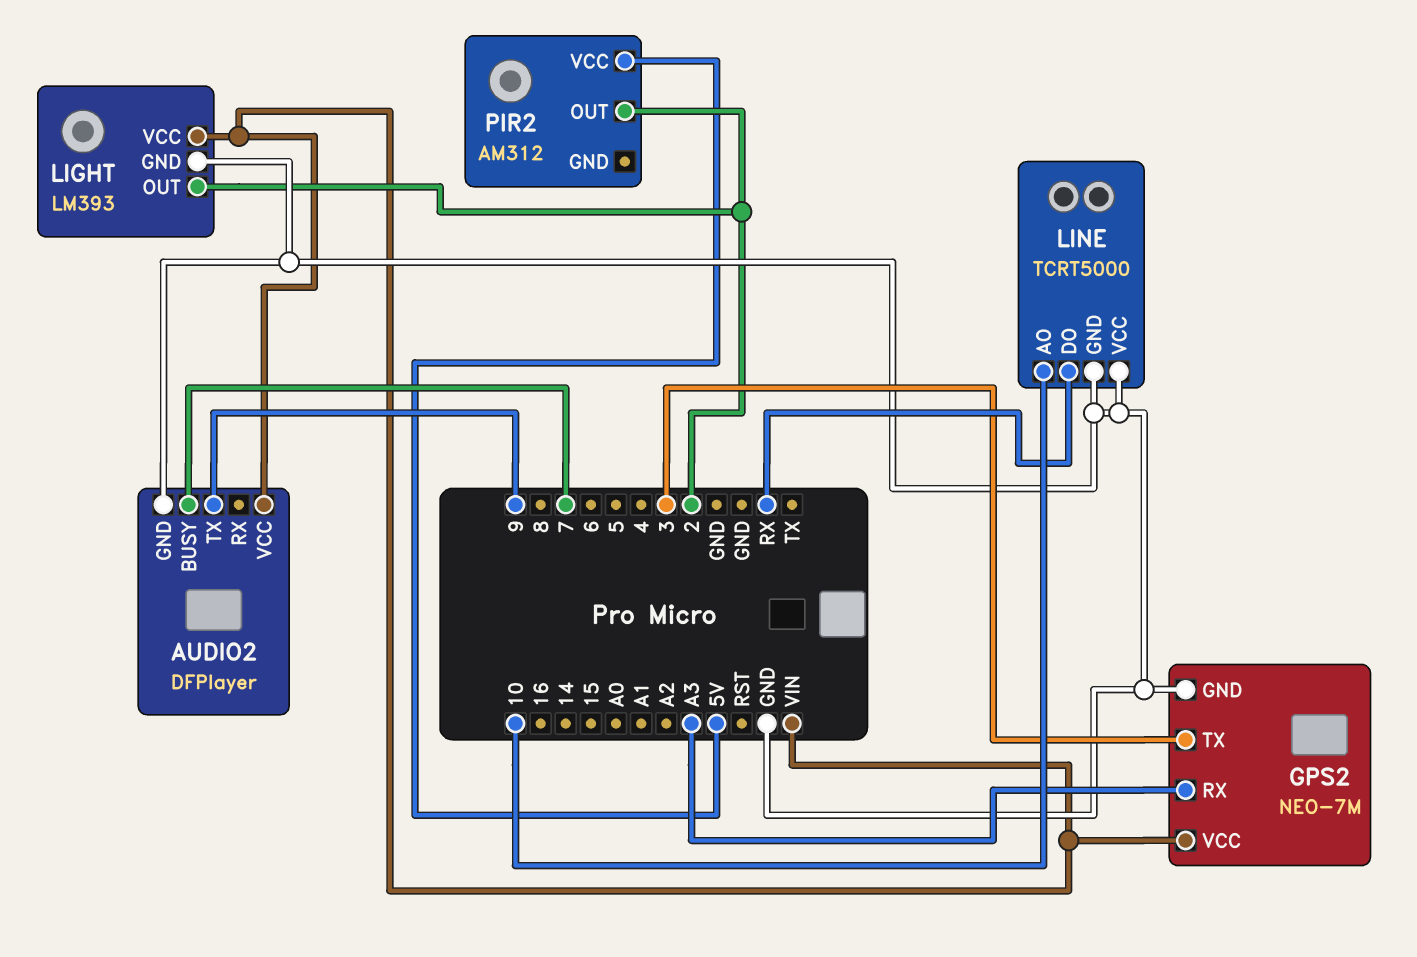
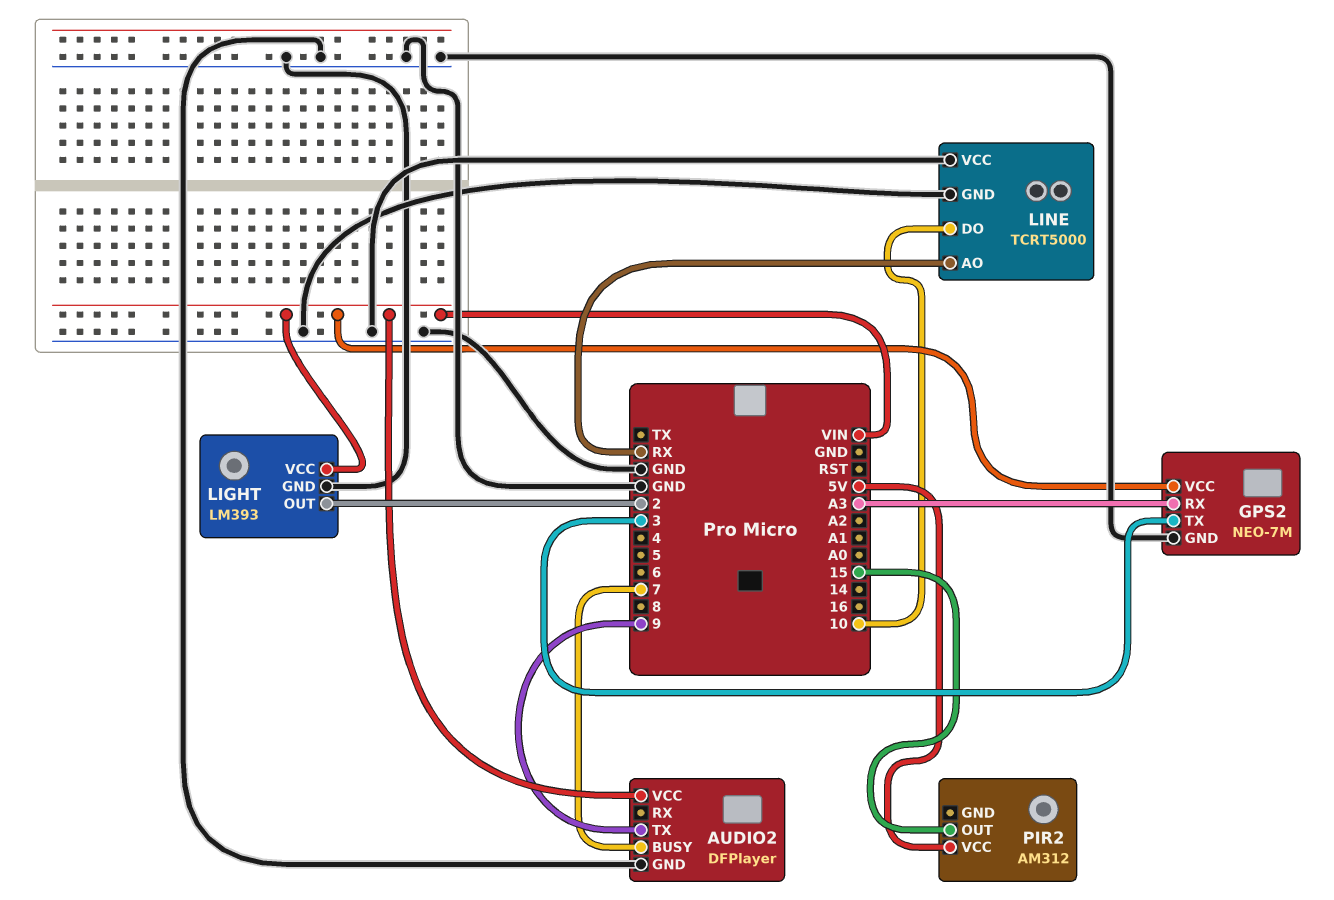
LINE pin AO: 10 -> RX
LINE pin DO: RX -> 10
PIR2 pin OUT: 2 -> 15

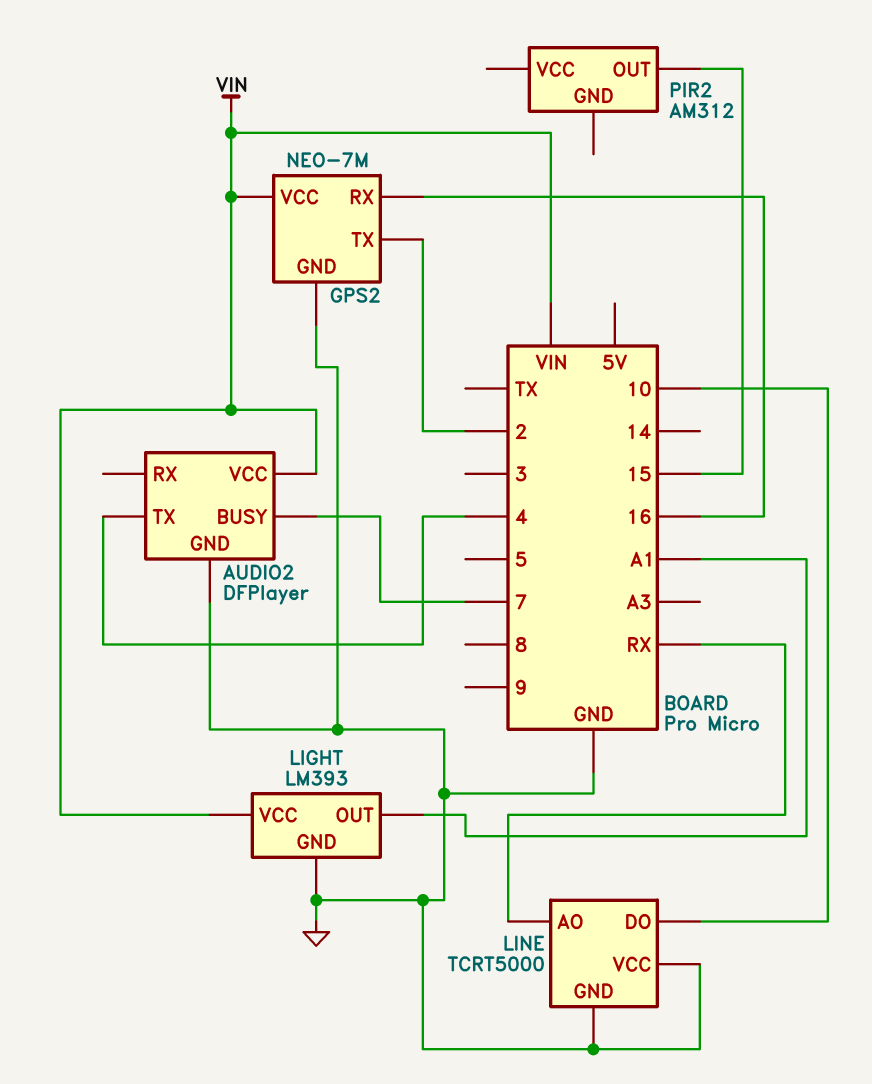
AUDIO2 pin TX: 9 -> 4
GPS2 pin RX: A3 -> 16
GPS2 pin TX: 3 -> 2
LIGHT pin OUT: 2 -> A1
PIR2 pin VCC: 5V -> none

